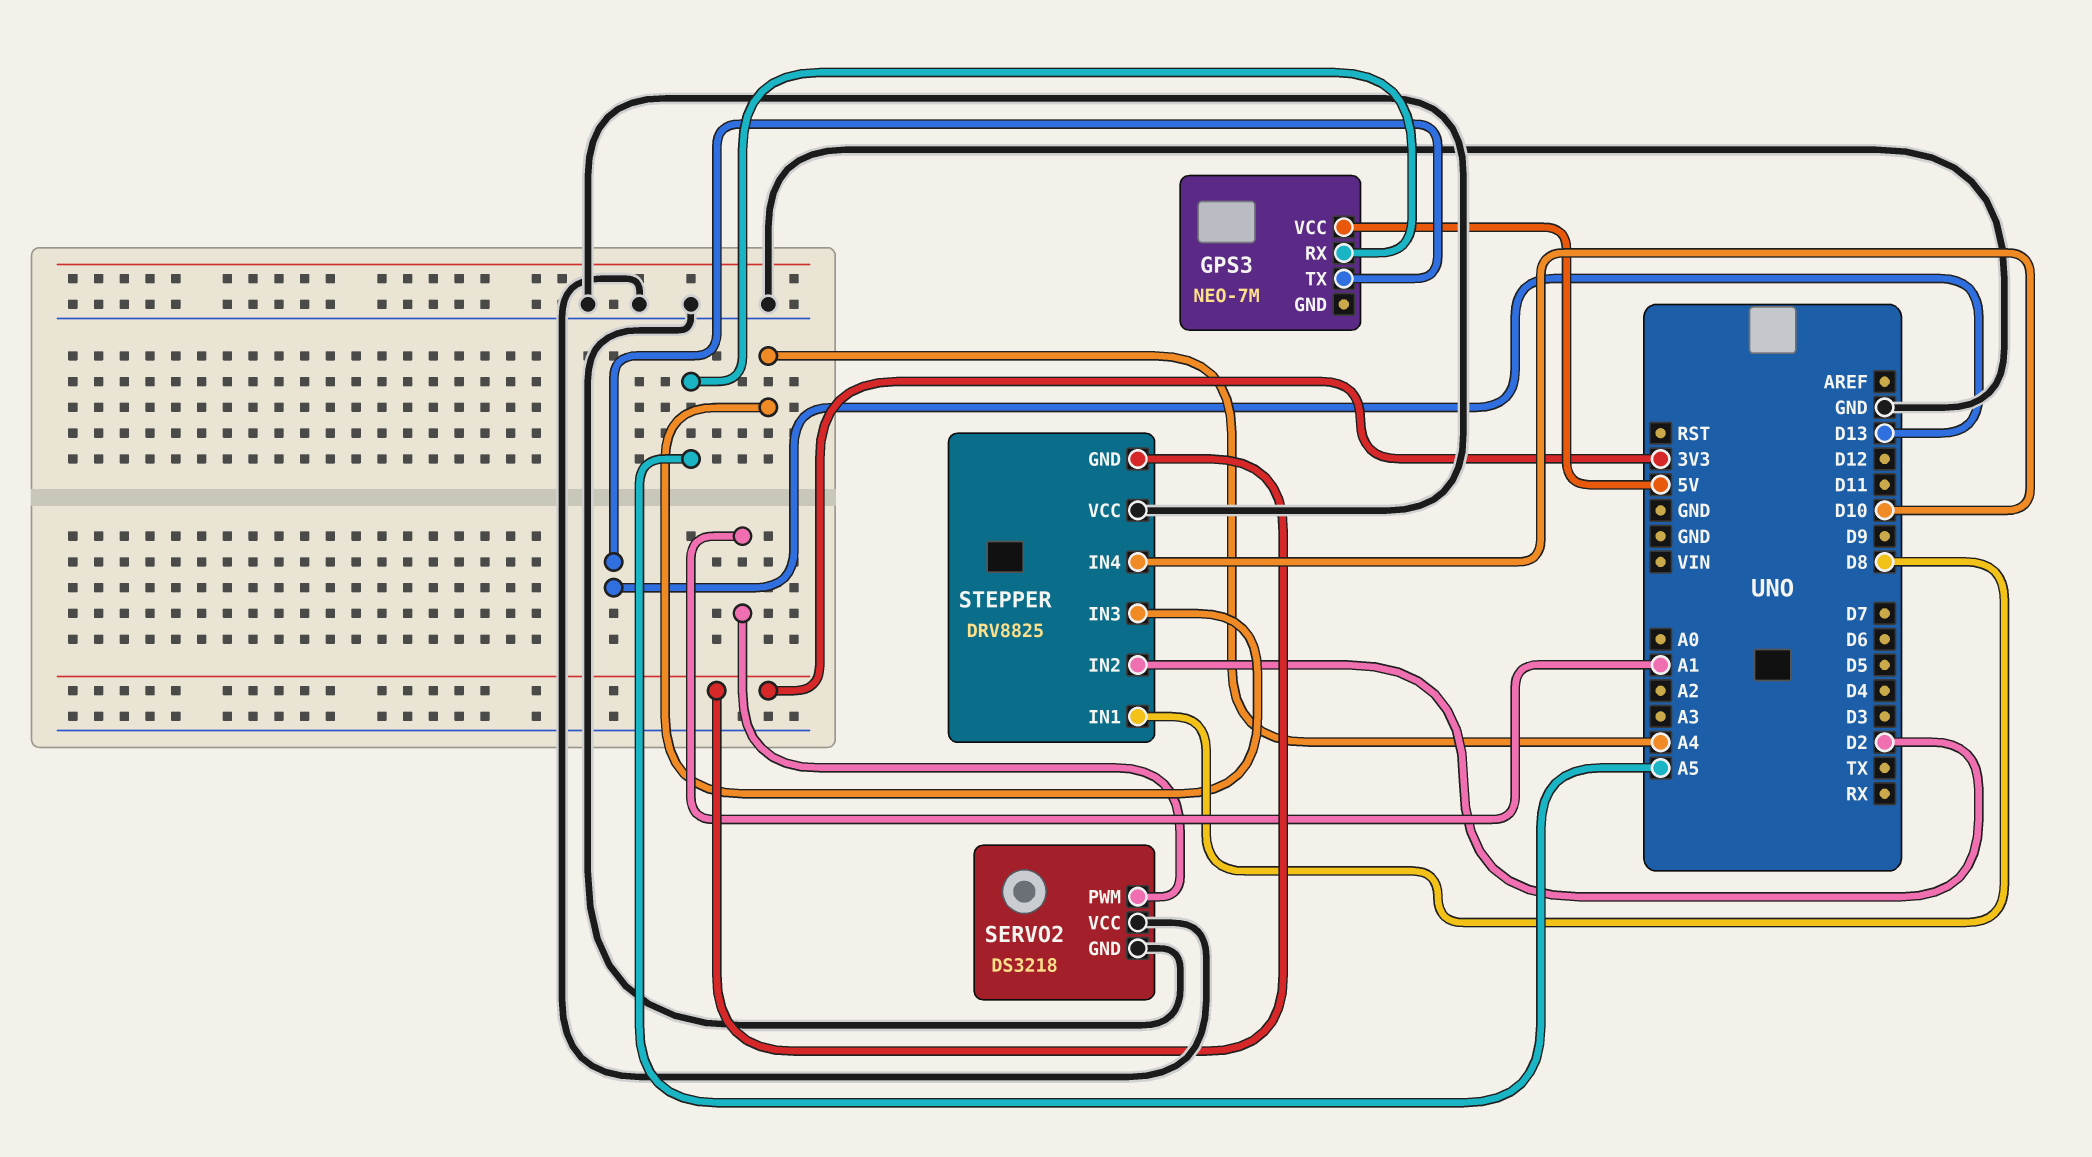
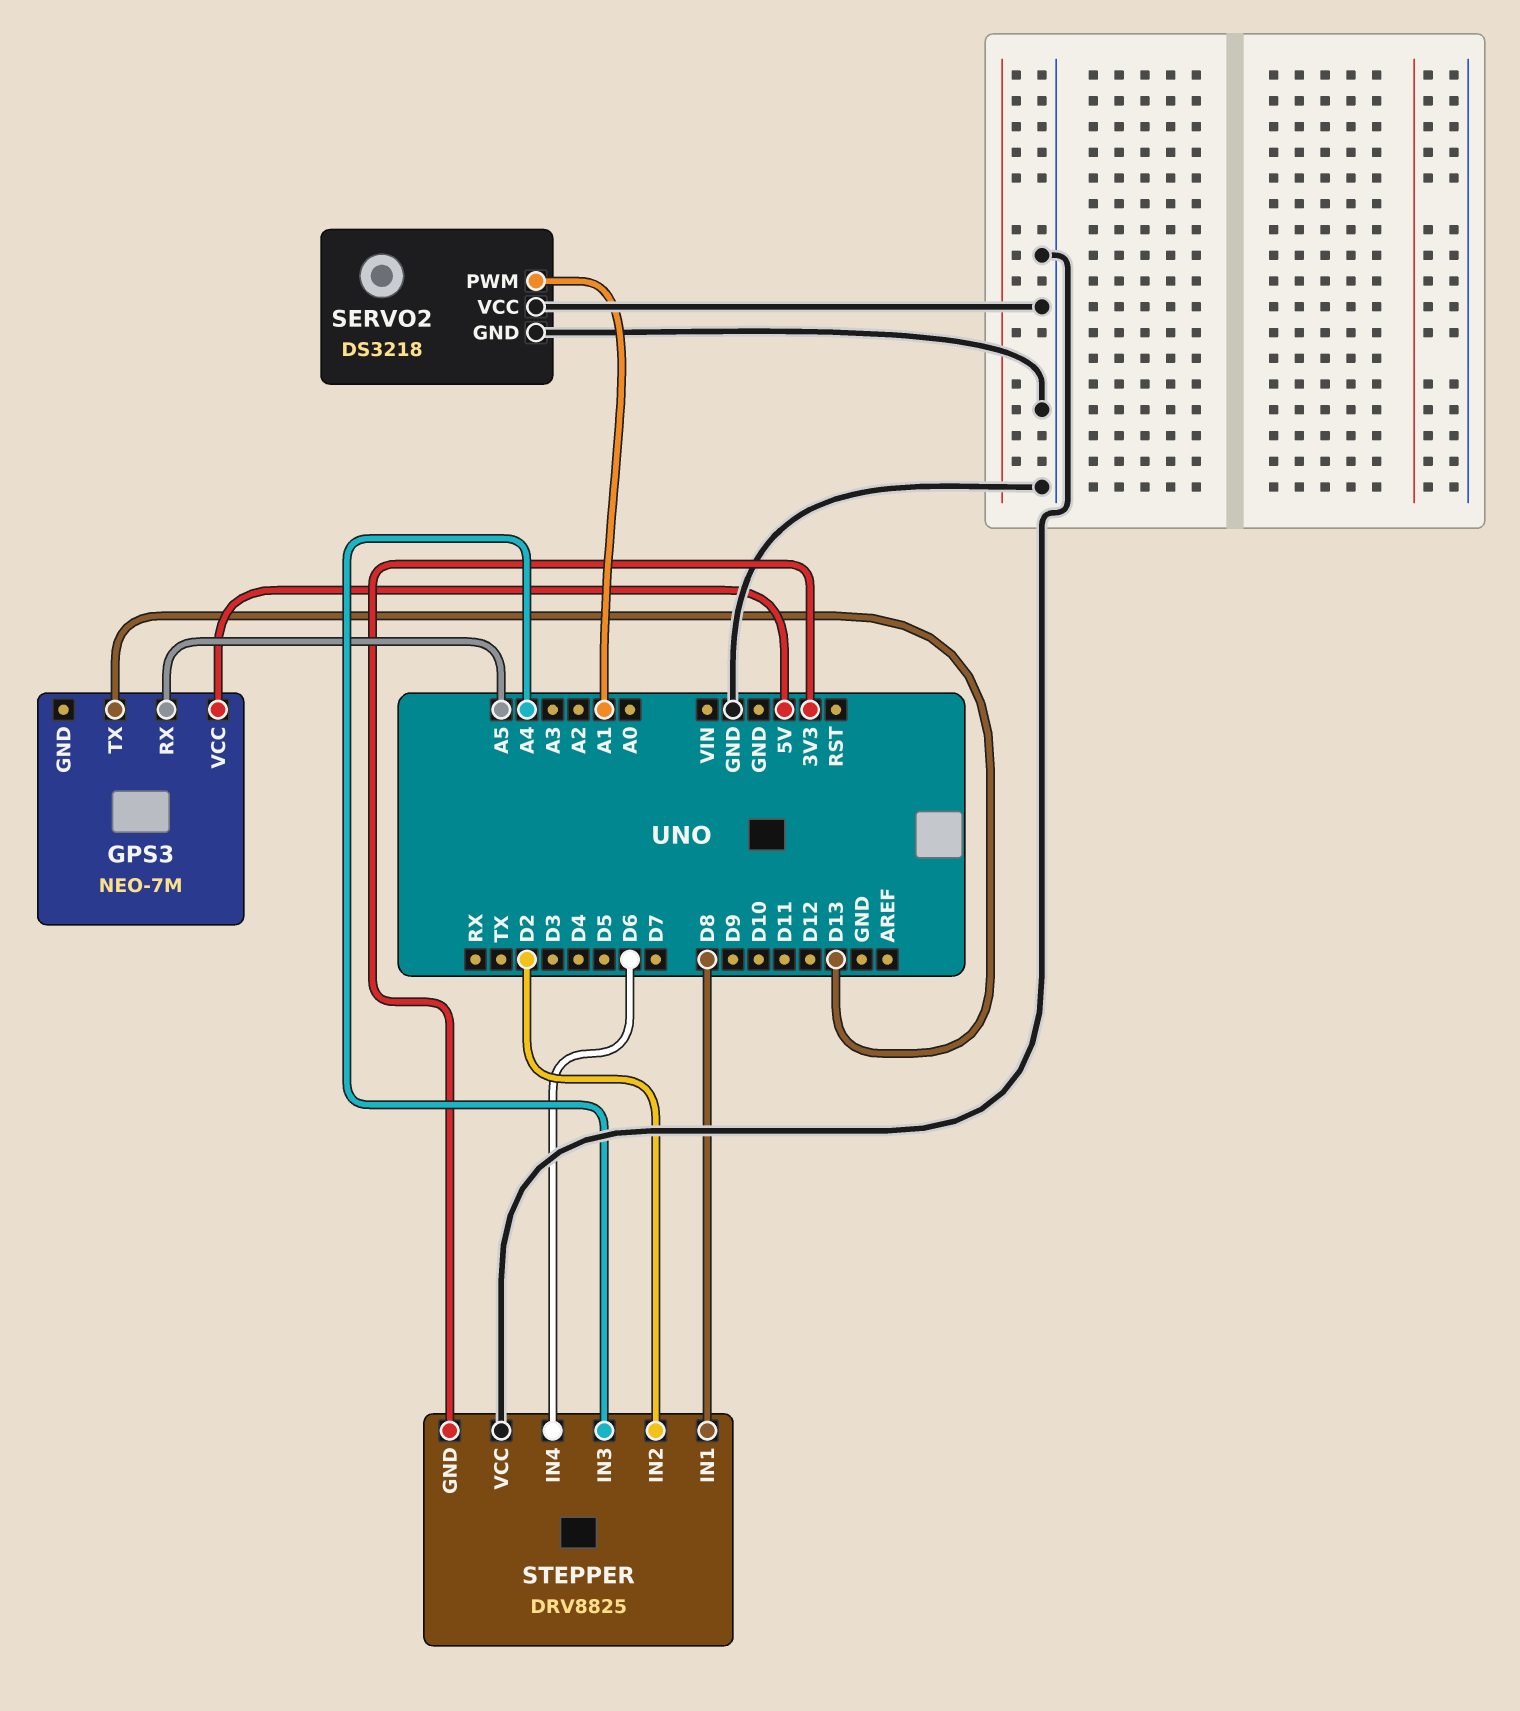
STEPPER pin IN4: D10 -> D6

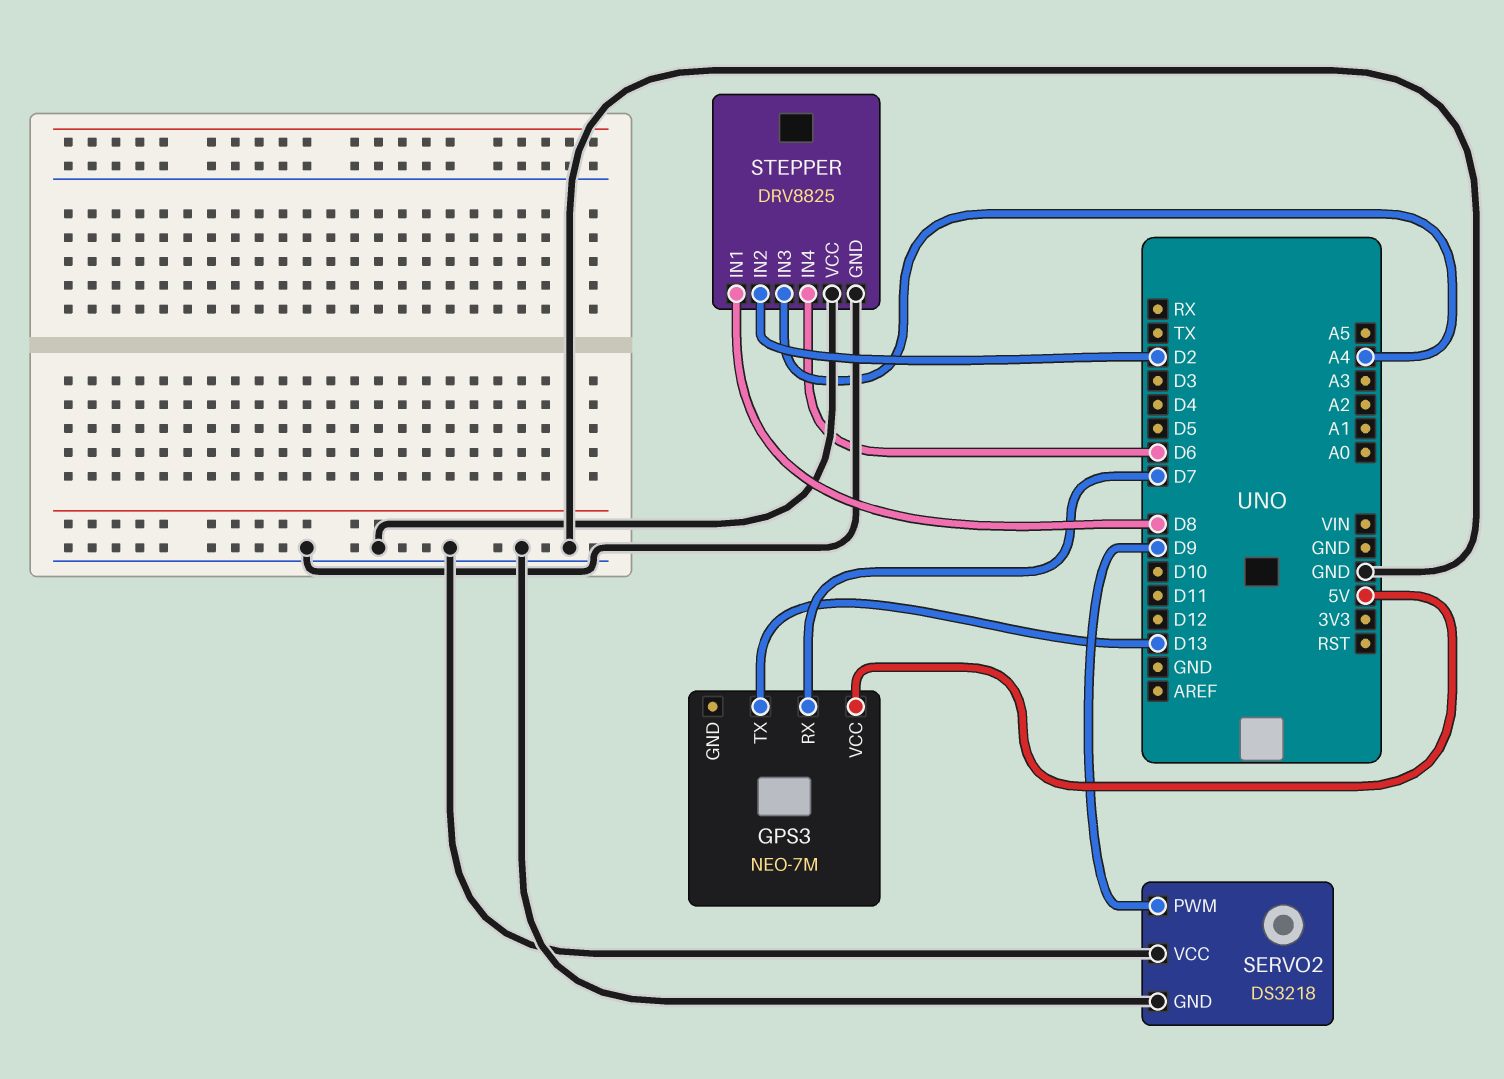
GPS3 pin RX: A5 -> D7
SERVO2 pin PWM: A1 -> D9
STEPPER pin GND: 3V3 -> GND

